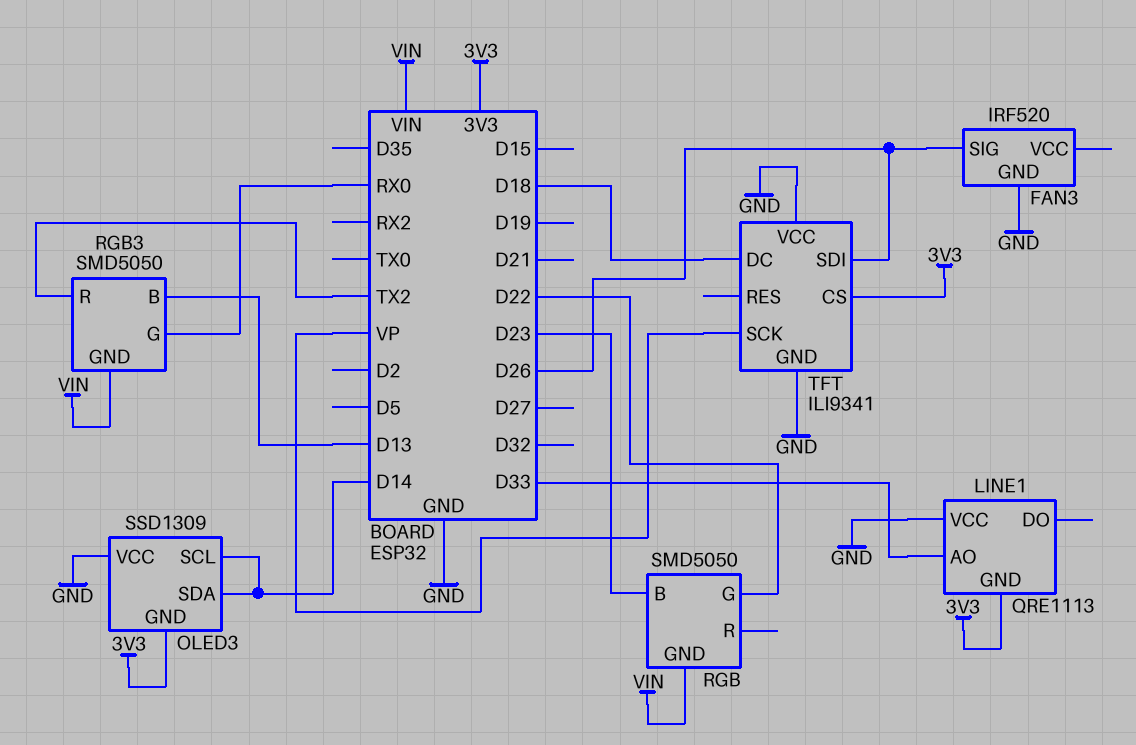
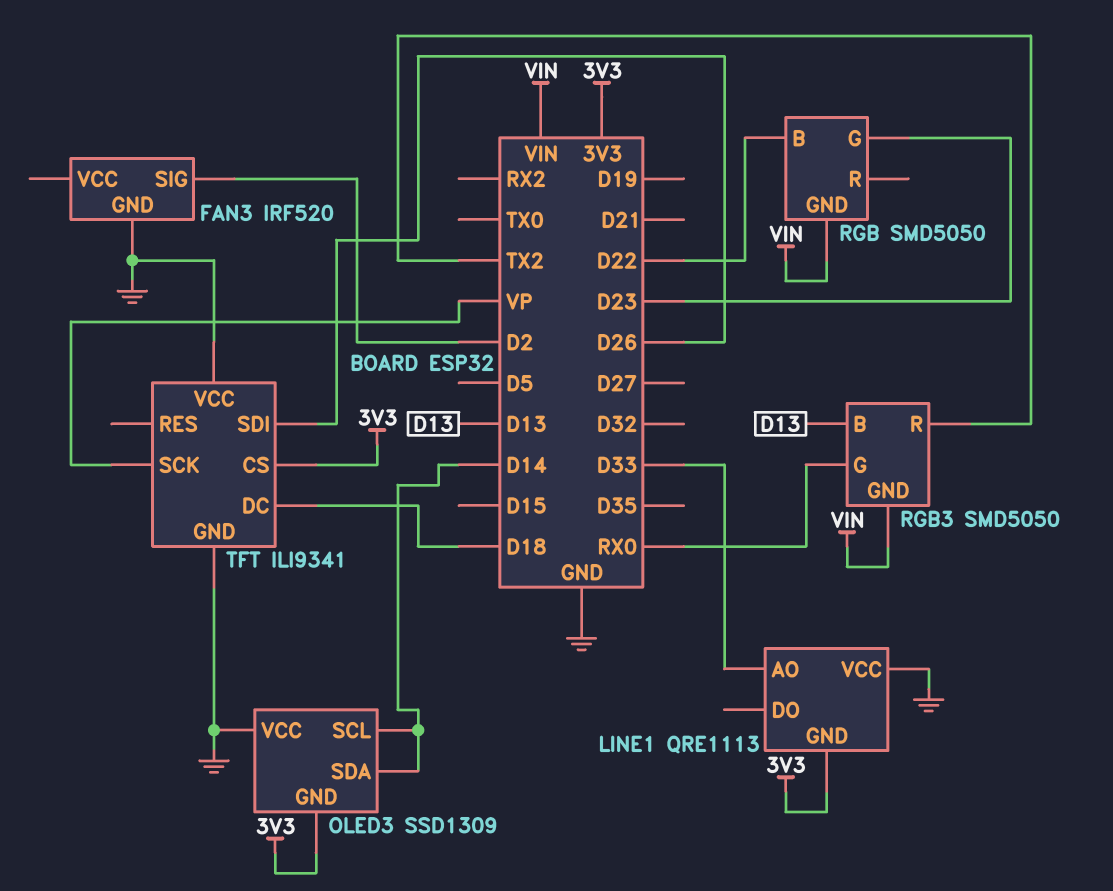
FAN3 pin SIG: D26 -> D2
RGB pin B: D23 -> D22
RGB pin G: D22 -> D23

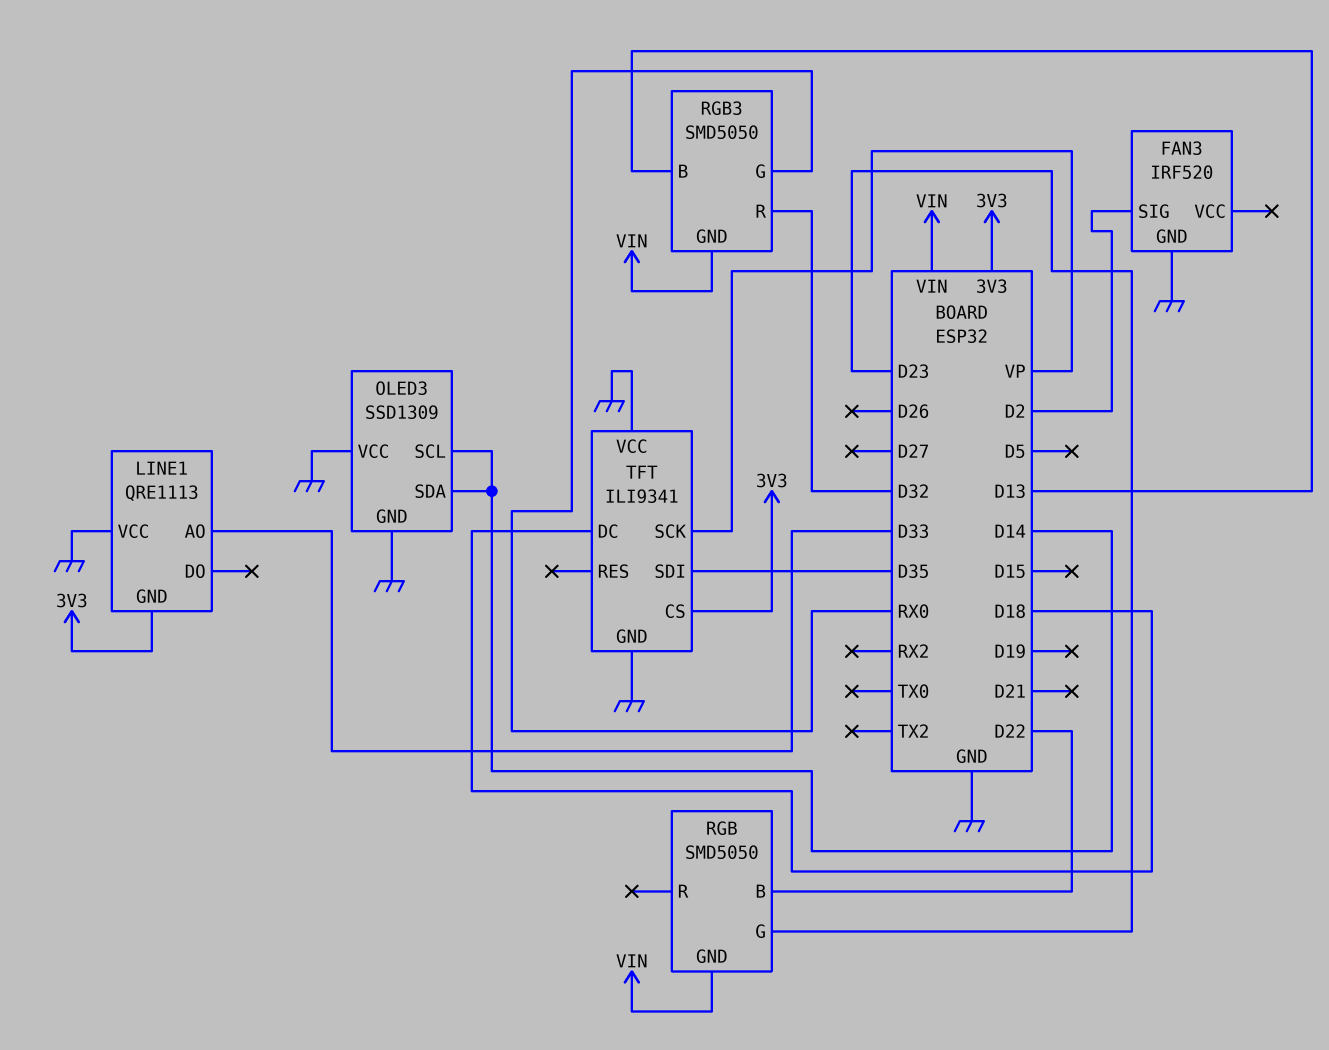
OLED3 pin GND: 3V3 -> GND
RGB3 pin R: TX2 -> D32
TFT pin SDI: D26 -> D35

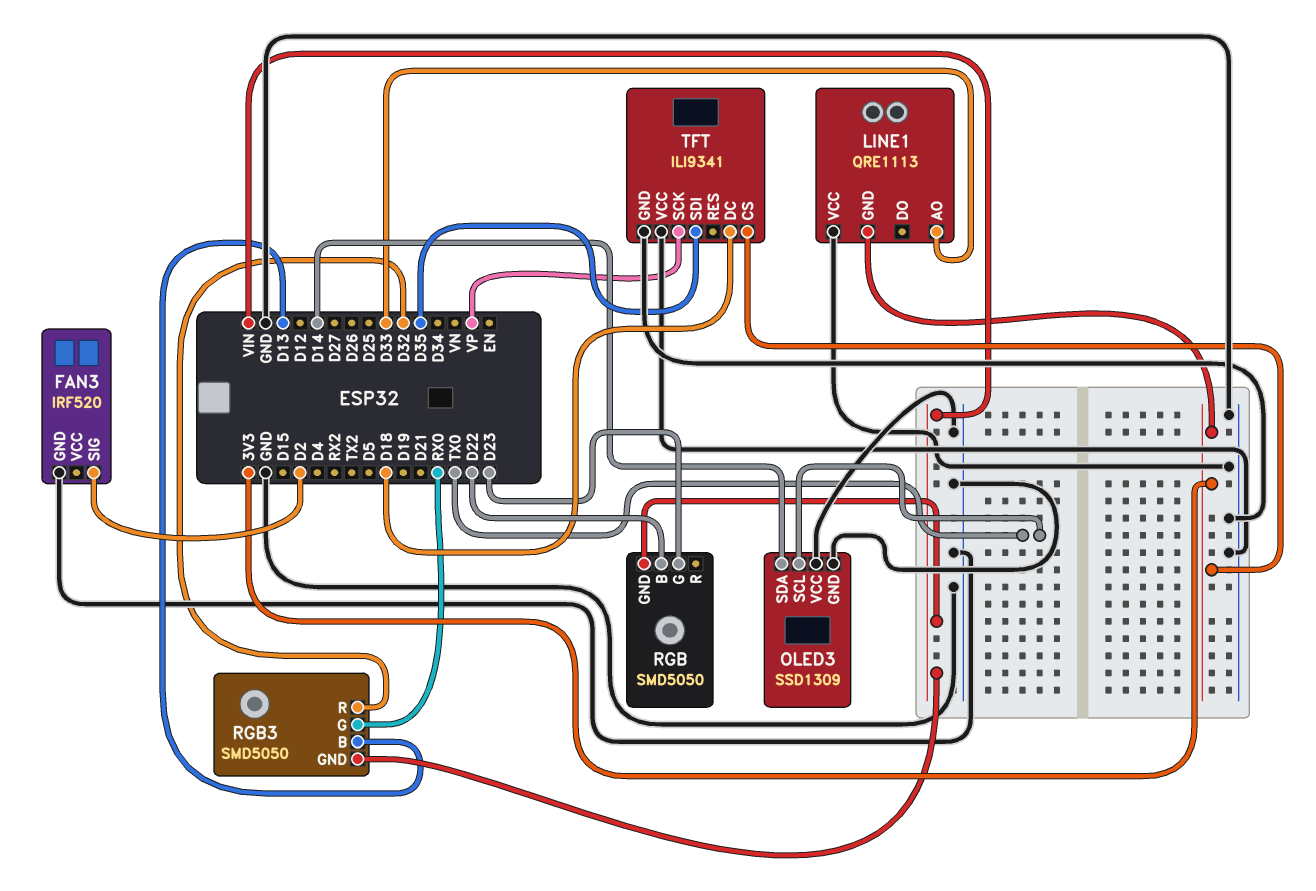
OLED3 pin SCL: D14 -> TX0

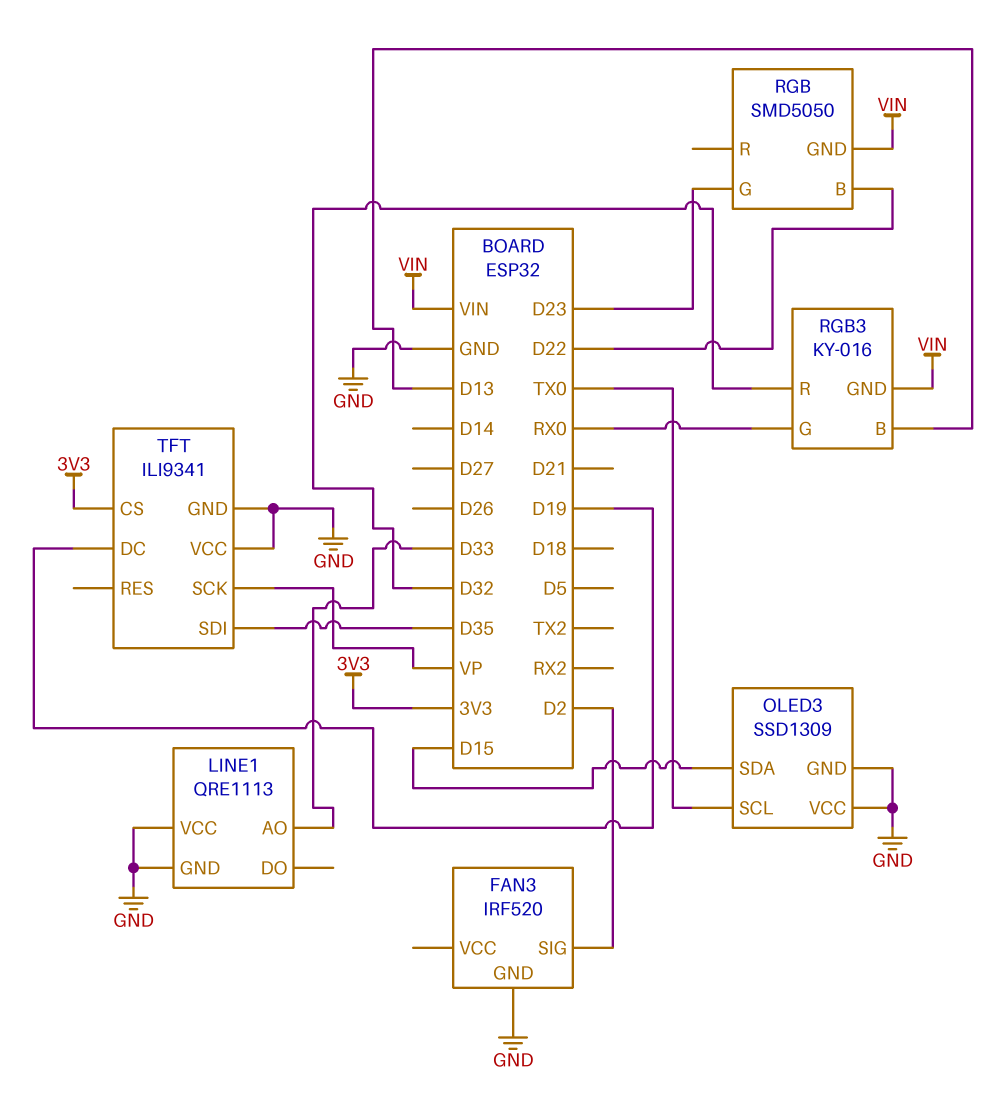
LINE1 pin GND: 3V3 -> GND
OLED3 pin SDA: D14 -> D15
RGB3: SMD5050 -> KY-016
TFT pin DC: D18 -> D19

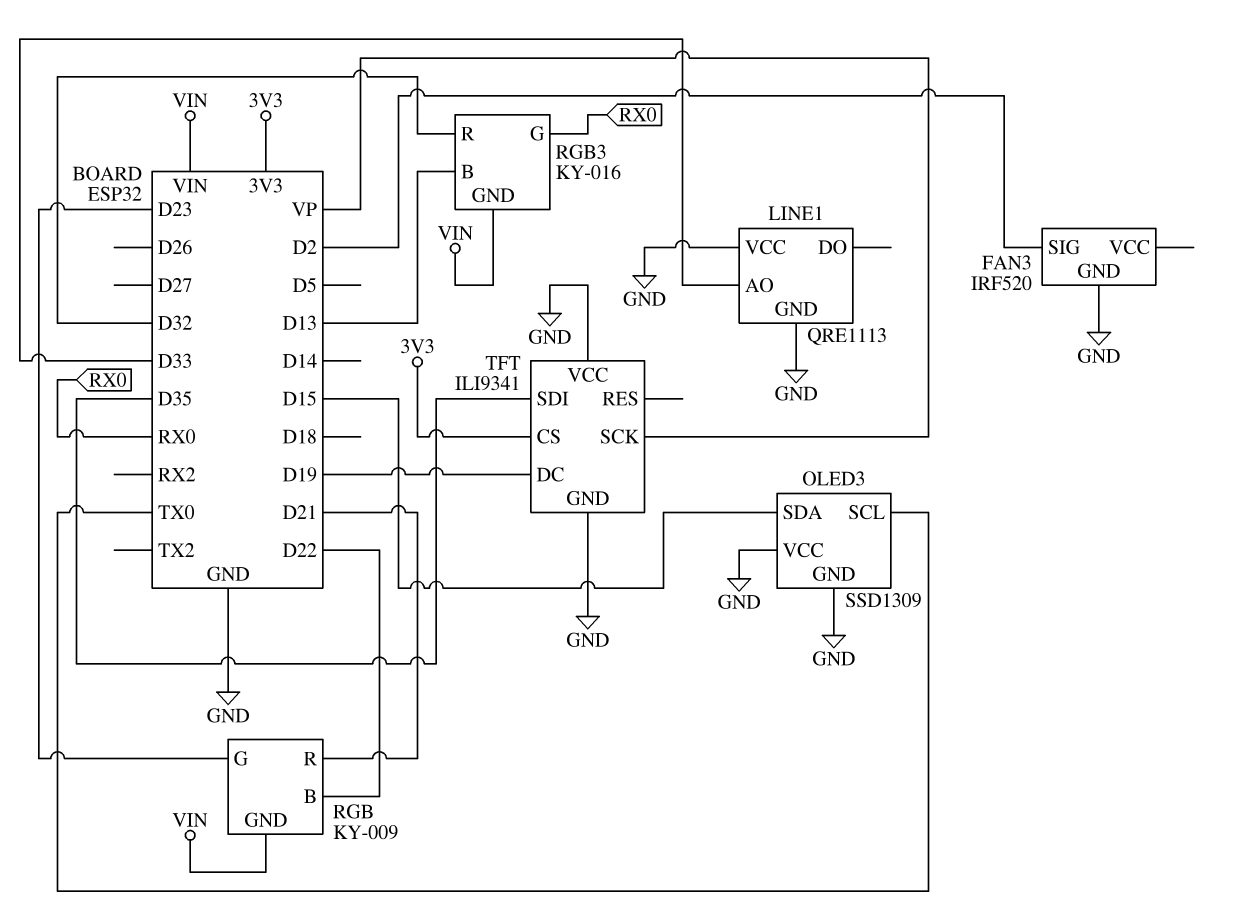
RGB: SMD5050 -> KY-009
RGB pin R: none -> D21

